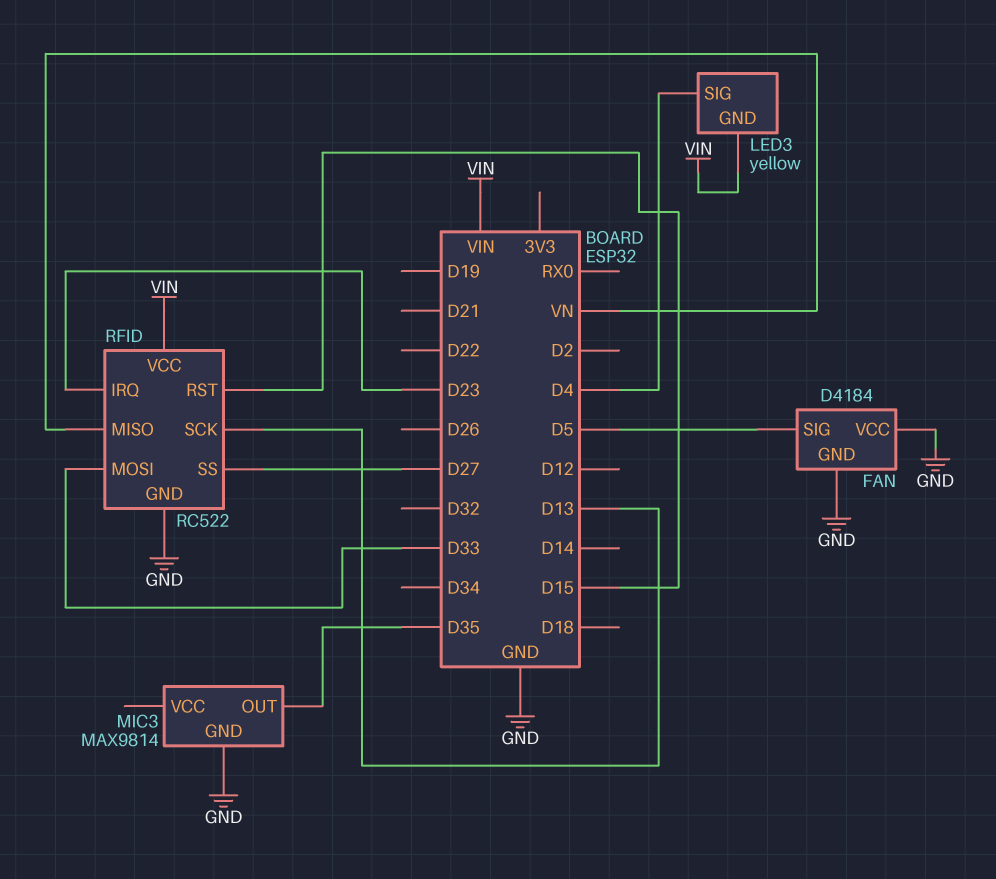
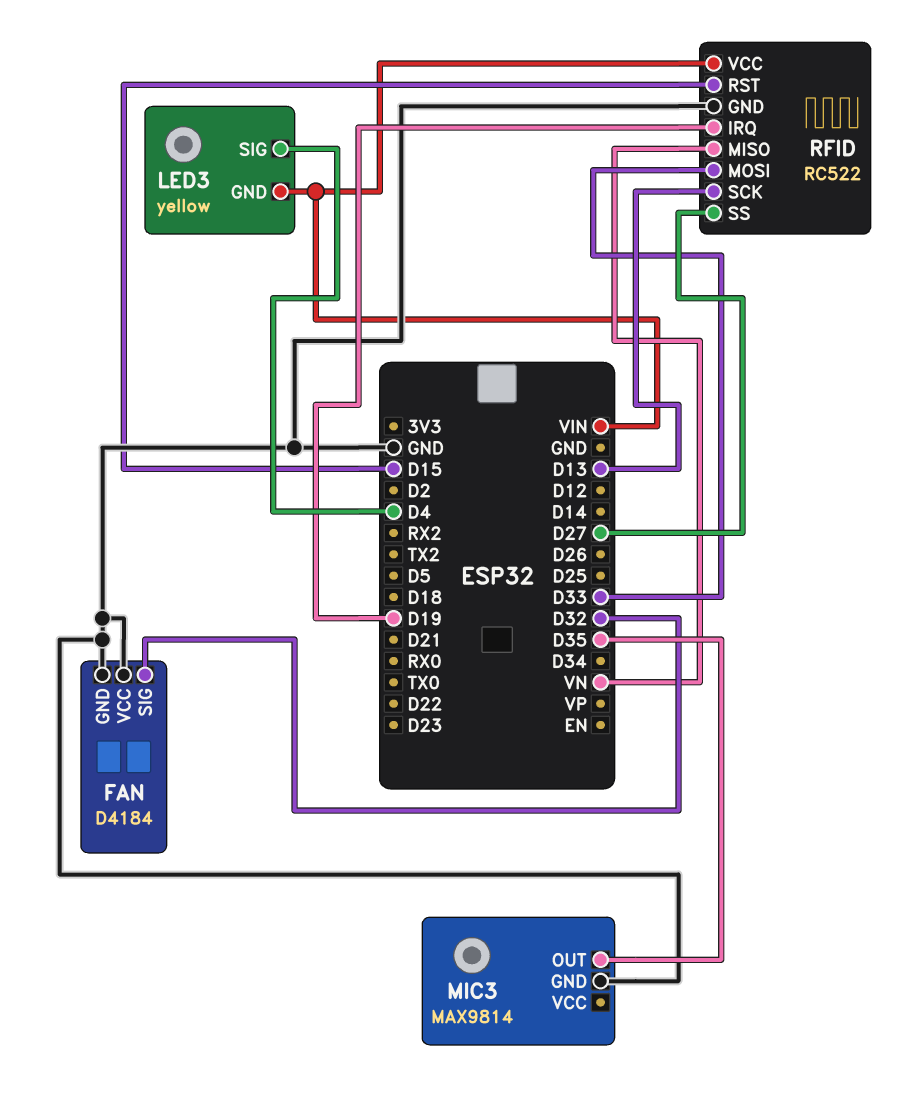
FAN pin SIG: D5 -> D32
RFID pin IRQ: D23 -> D19

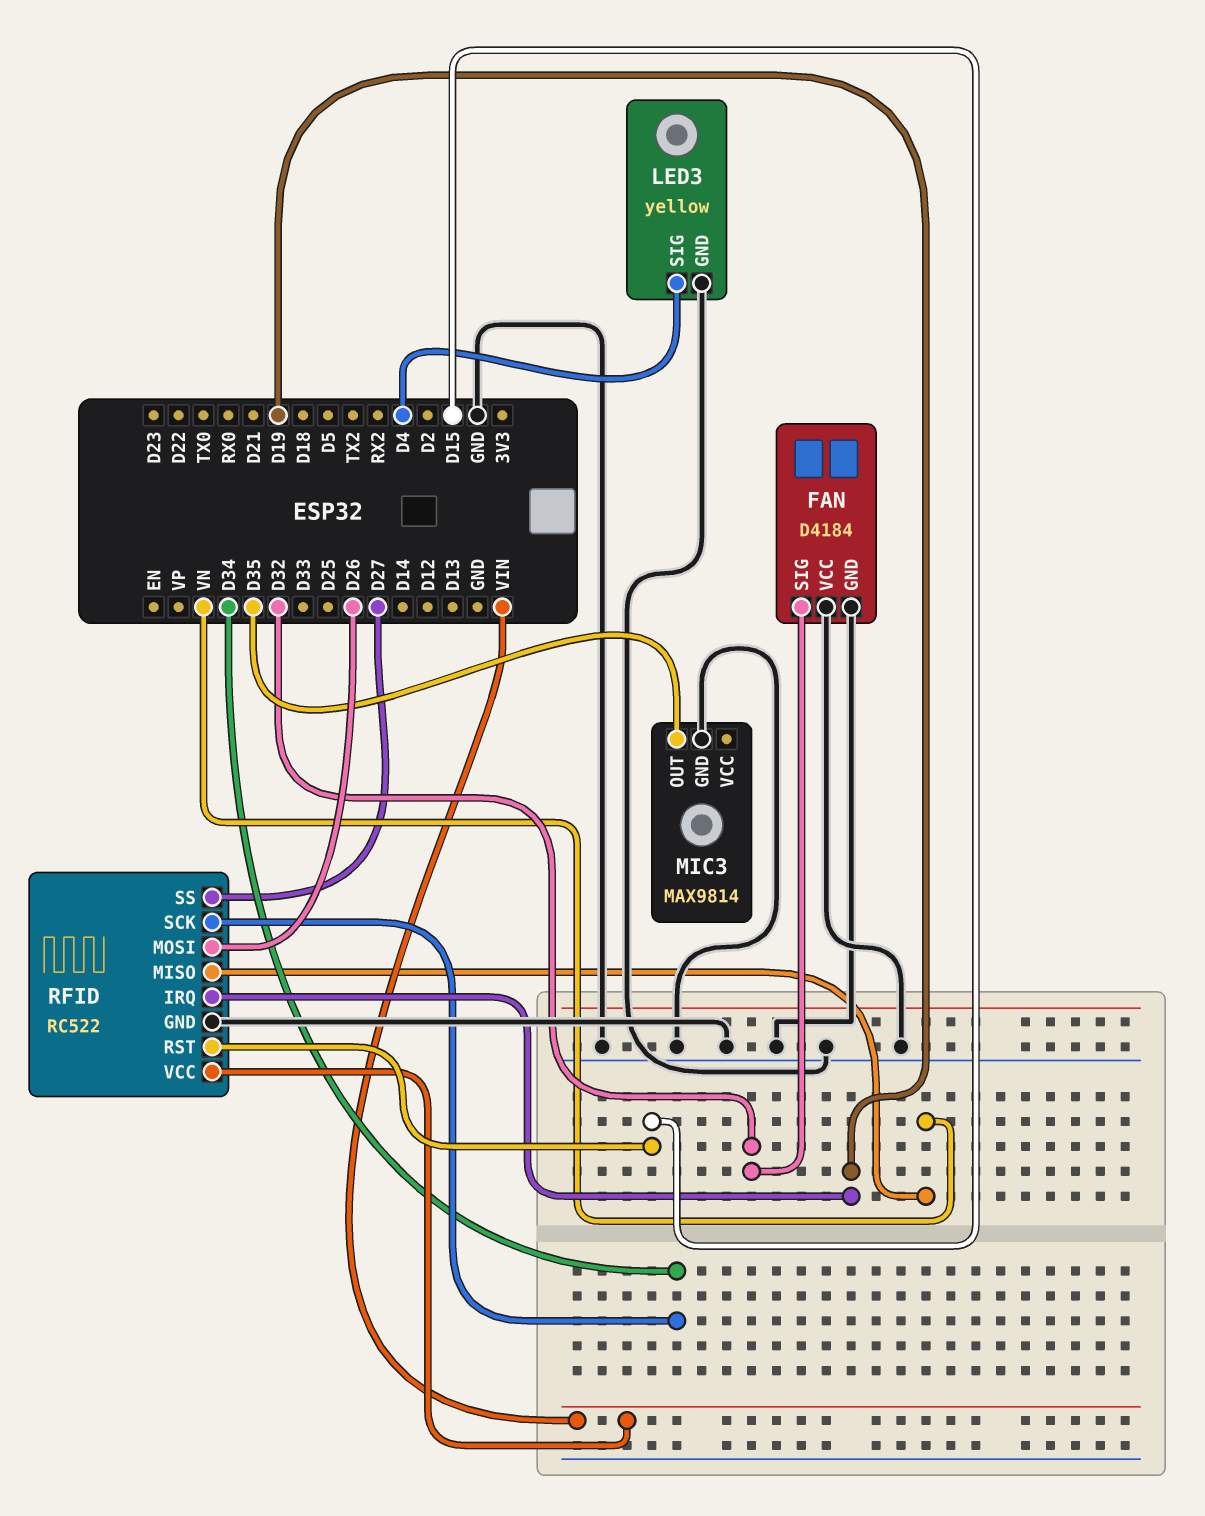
LED3 pin GND: VIN -> GND
RFID pin MOSI: D33 -> D26
RFID pin SCK: D13 -> D34

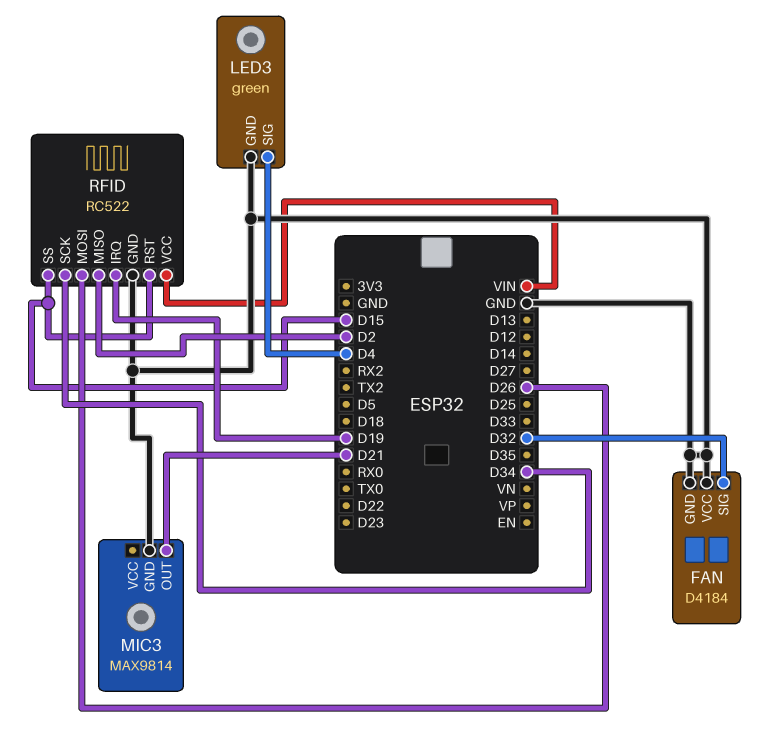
LED3: yellow -> green
MIC3 pin OUT: D35 -> D21
RFID pin MISO: VN -> D2
RFID pin SS: D27 -> D15

